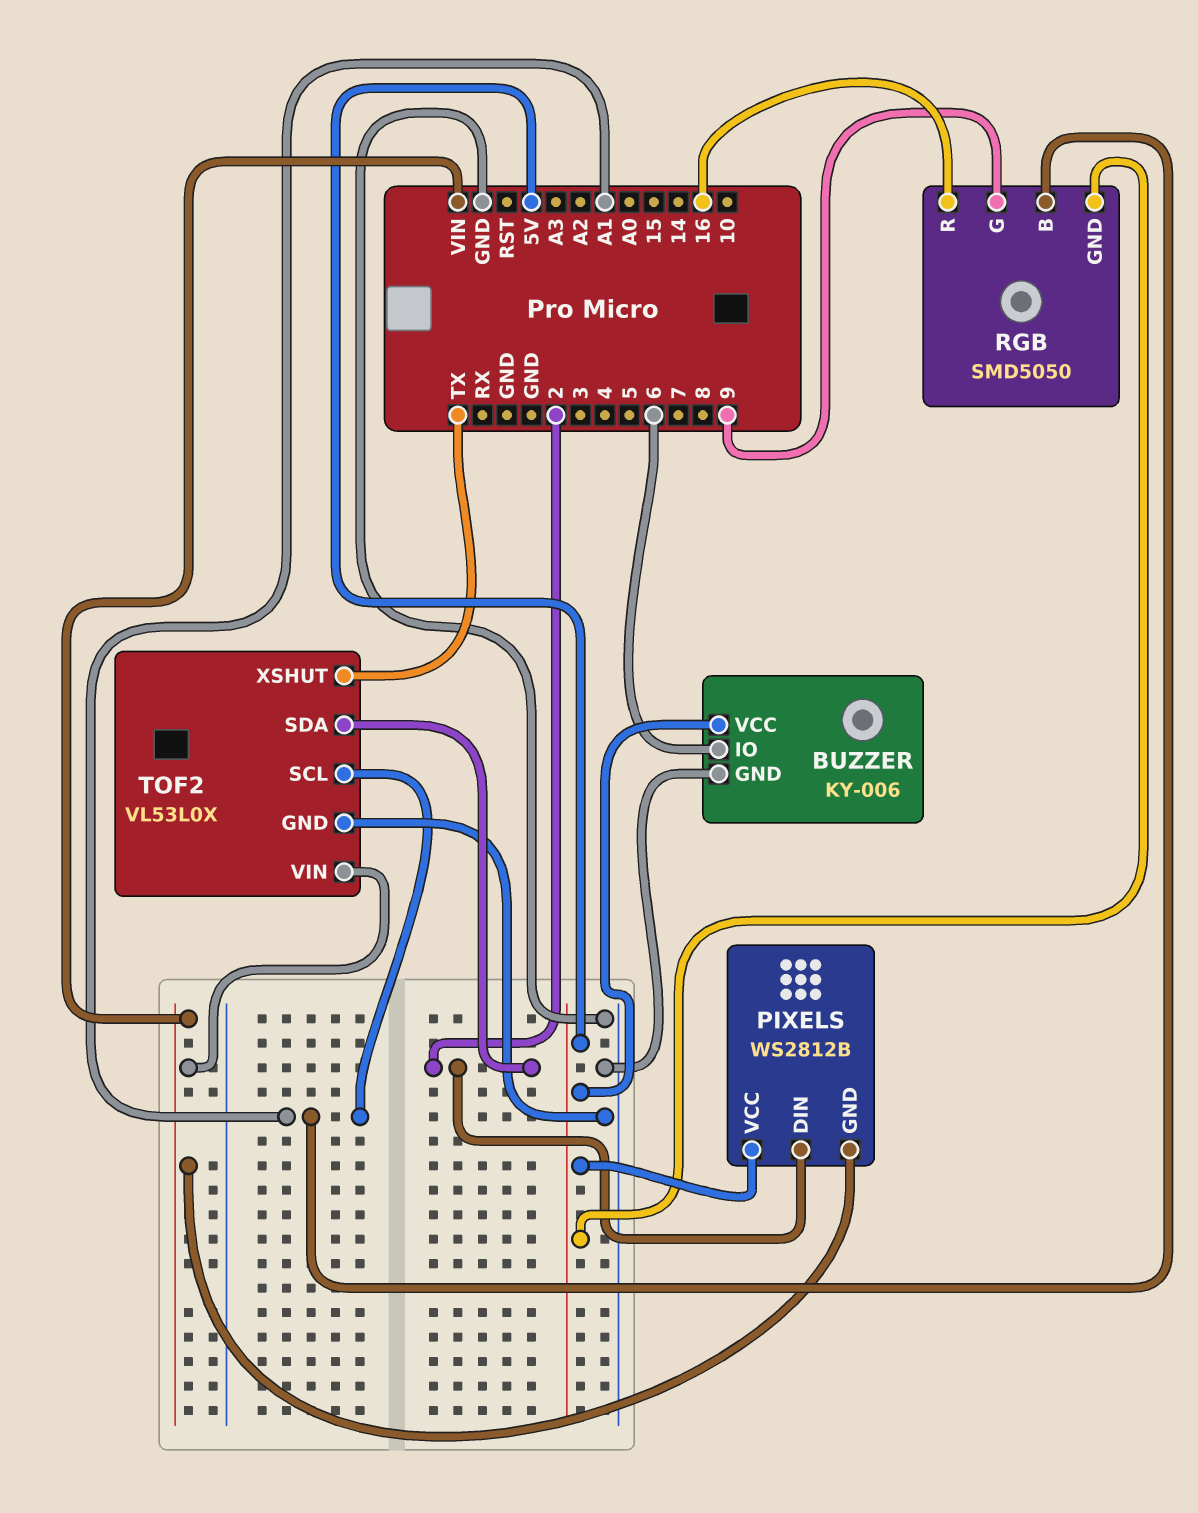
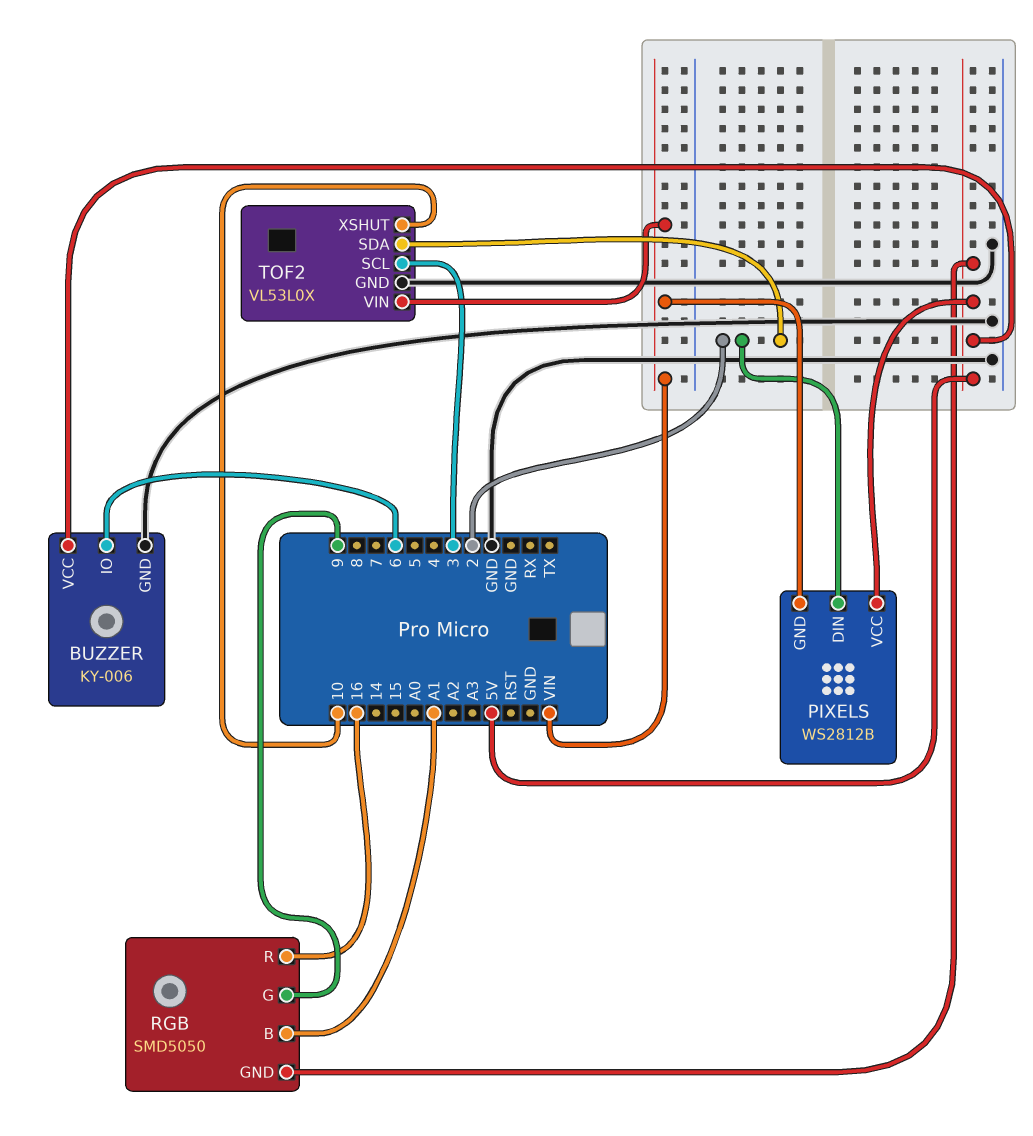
TOF2 pin SCL: A1 -> 3
TOF2 pin XSHUT: TX -> 10

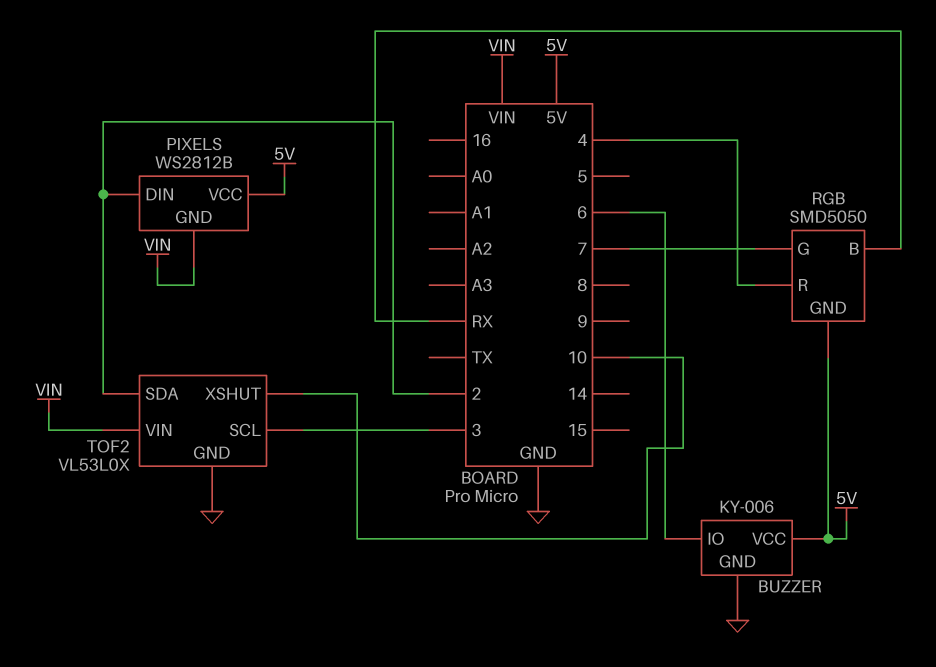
RGB pin B: A1 -> RX
RGB pin G: 9 -> 7
RGB pin R: 16 -> 4

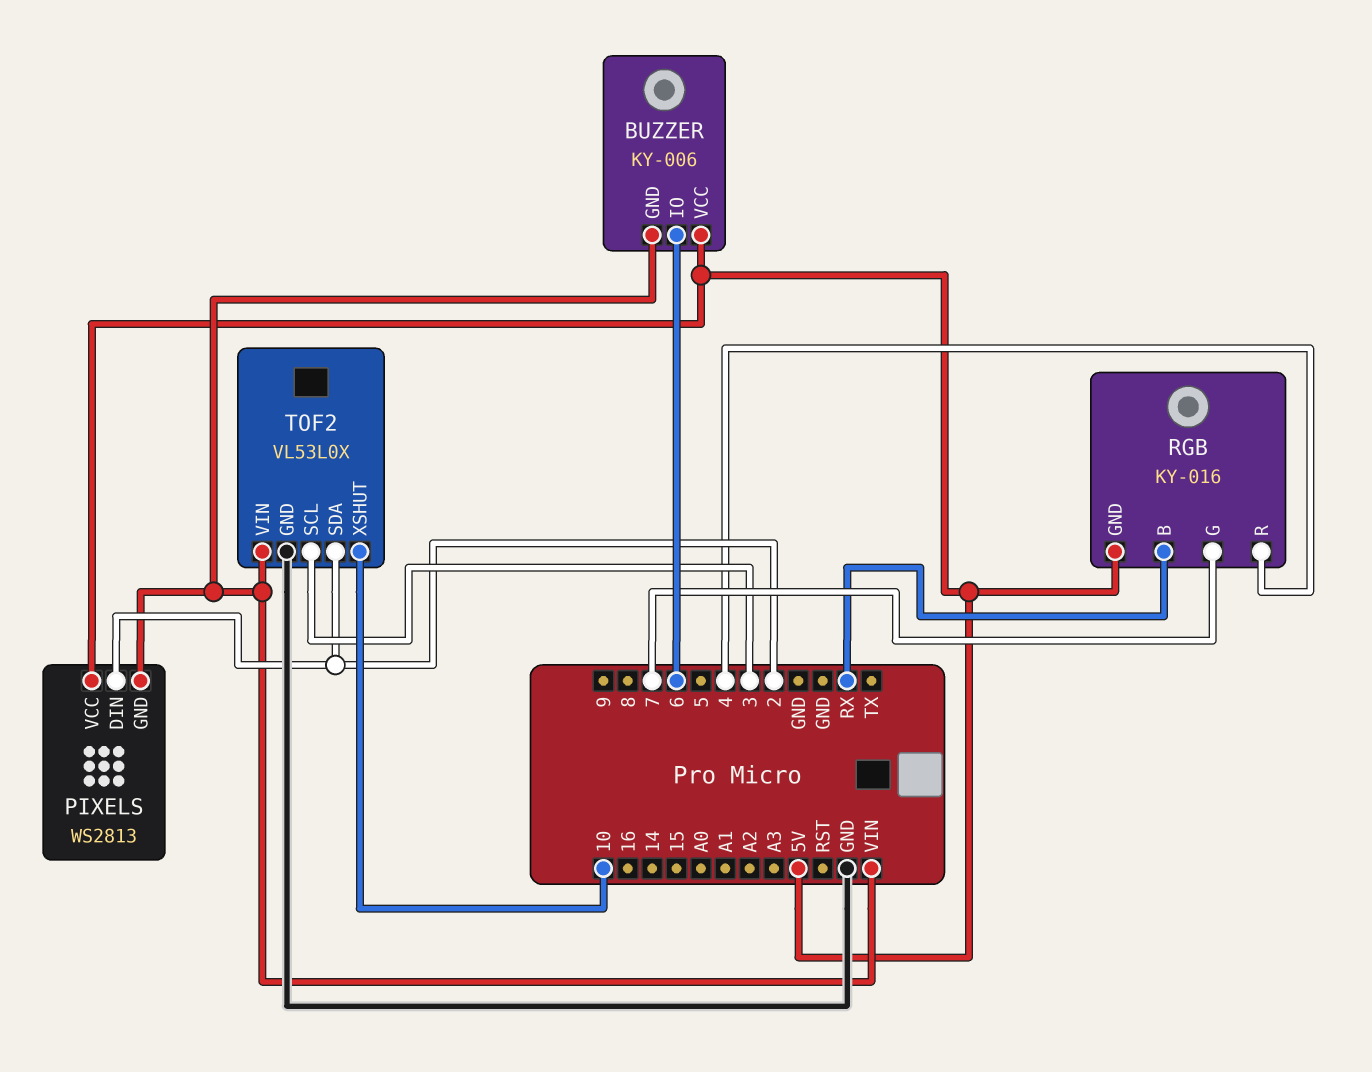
BUZZER pin GND: GND -> VIN
PIXELS: WS2812B -> WS2813
RGB: SMD5050 -> KY-016

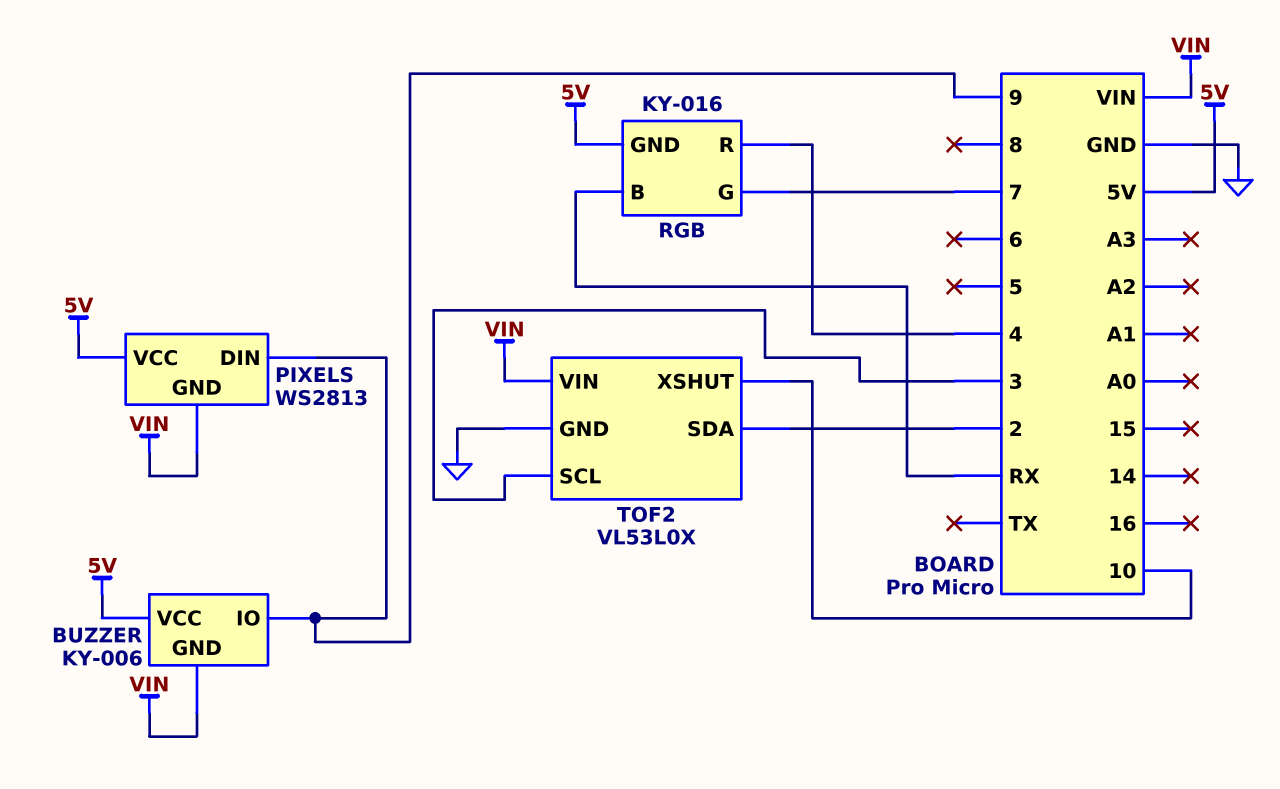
BUZZER pin IO: 6 -> 9
PIXELS pin DIN: 2 -> 9

